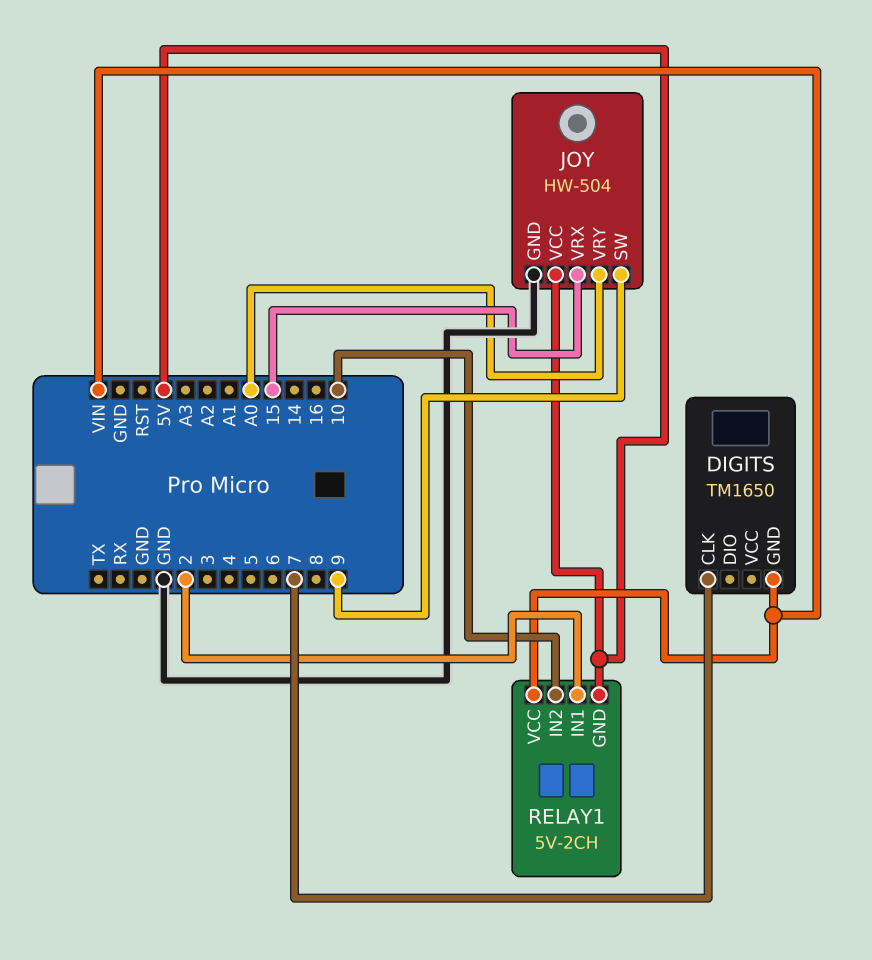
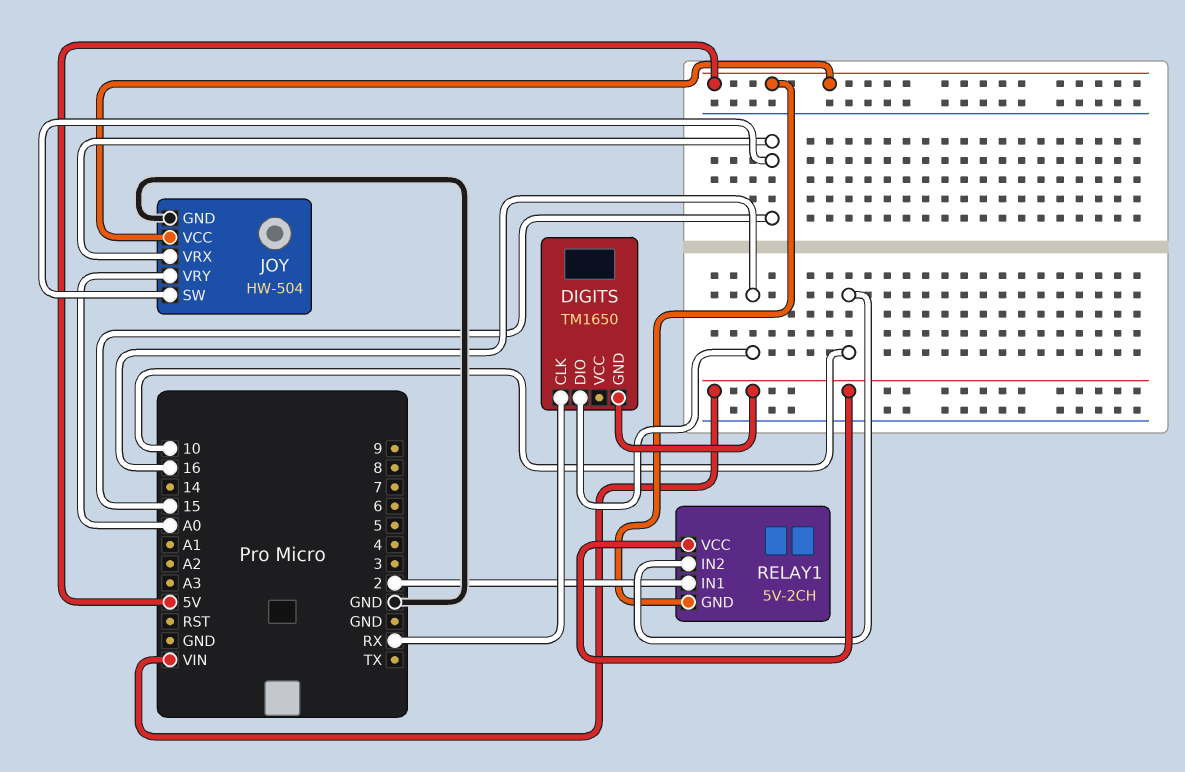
DIGITS pin CLK: 7 -> RX
DIGITS pin DIO: none -> 16
JOY pin SW: 9 -> 15

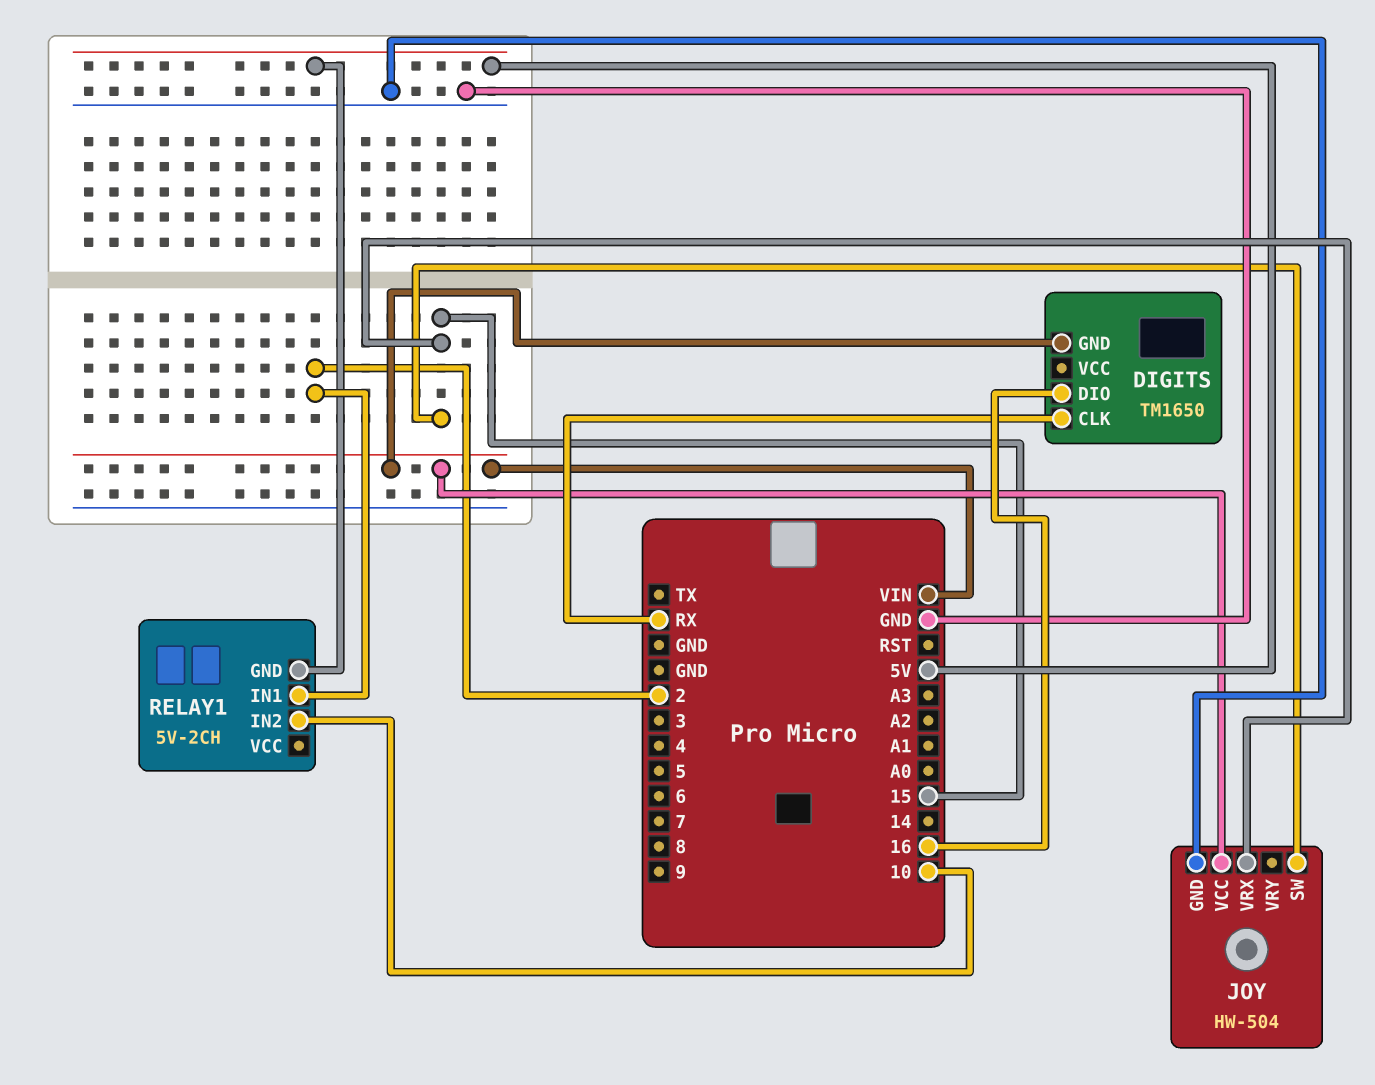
JOY pin VCC: 5V -> VIN
JOY pin VRY: A0 -> none
RELAY1 pin VCC: VIN -> none

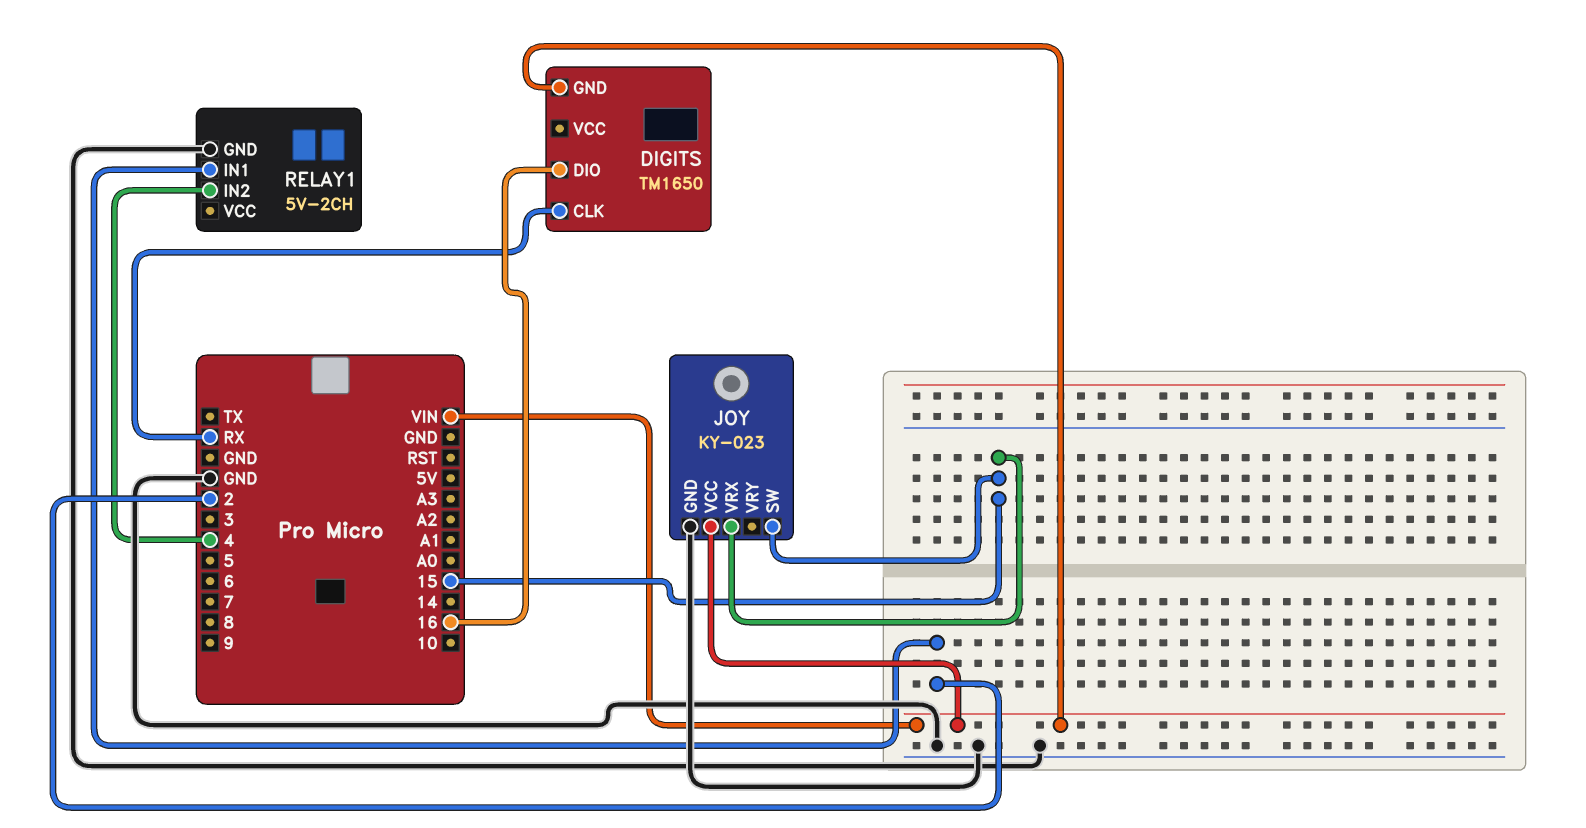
JOY: HW-504 -> KY-023
RELAY1 pin GND: 5V -> GND
RELAY1 pin IN2: 10 -> 4

